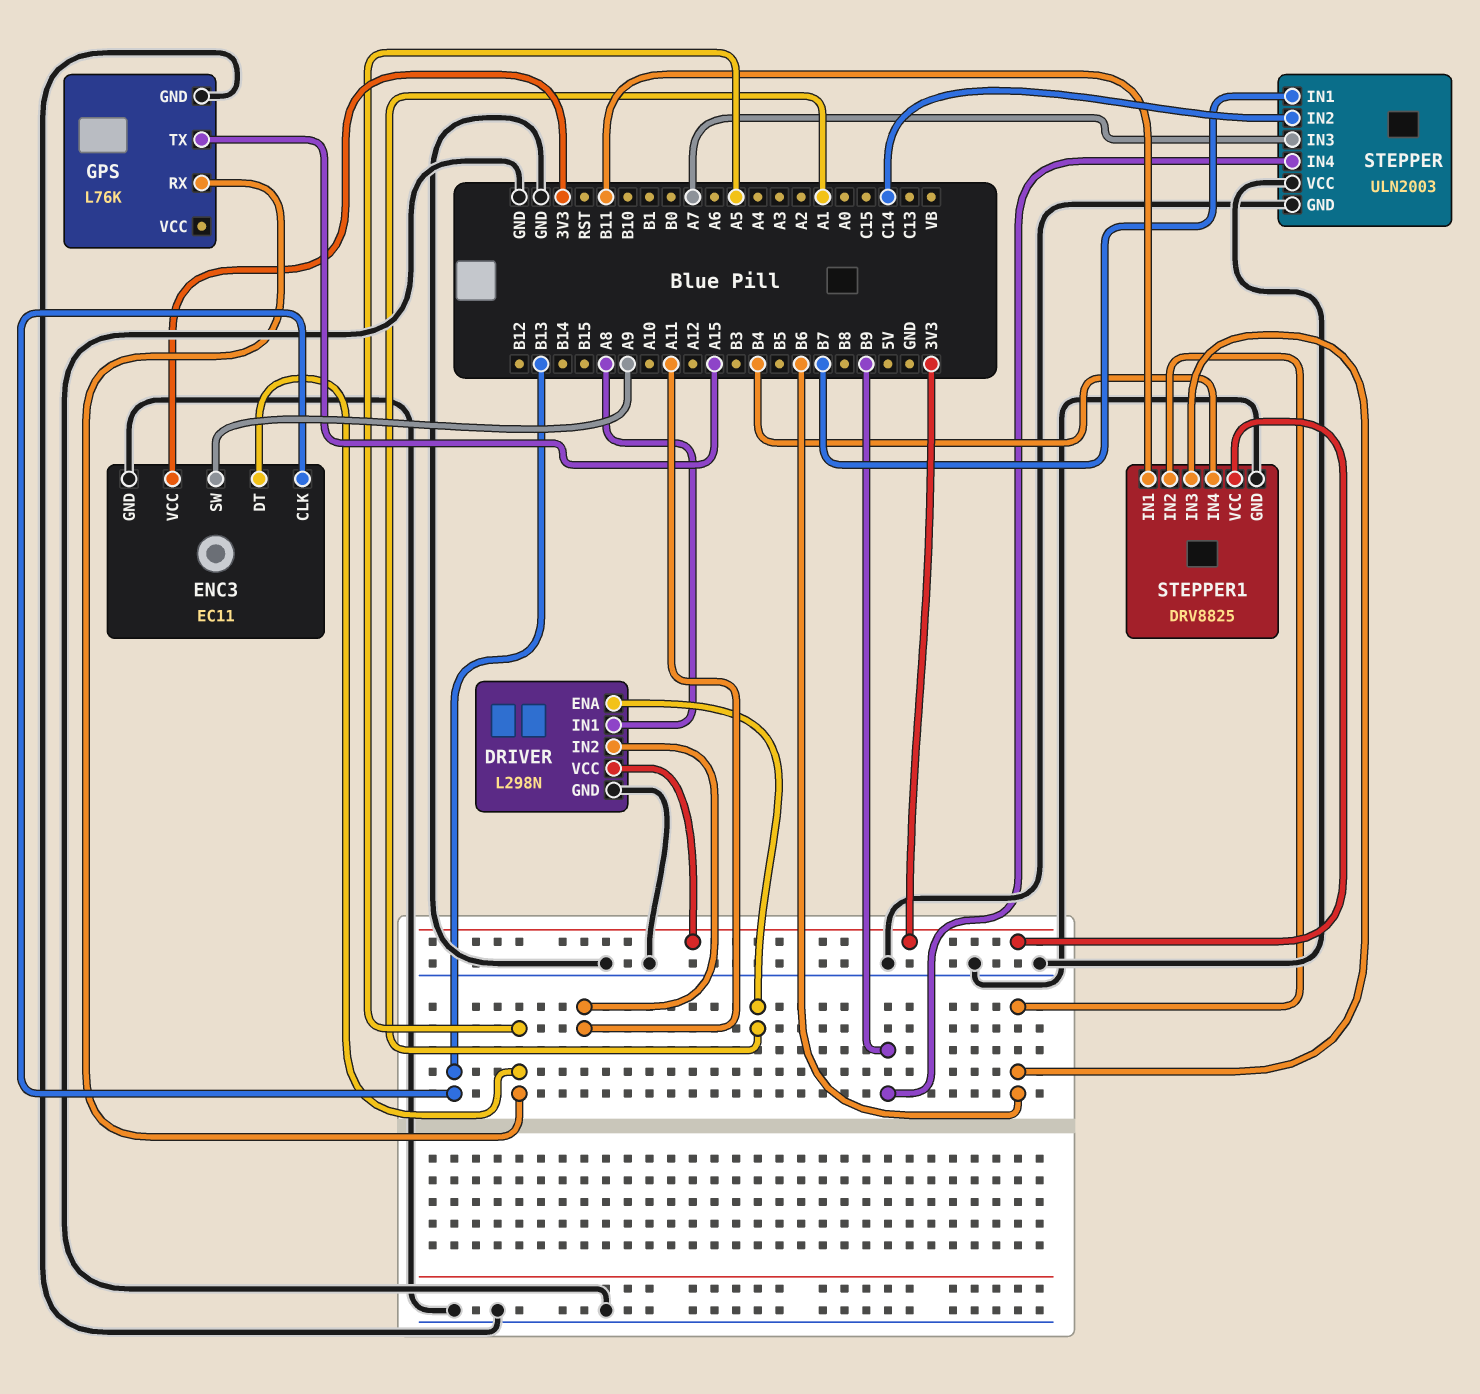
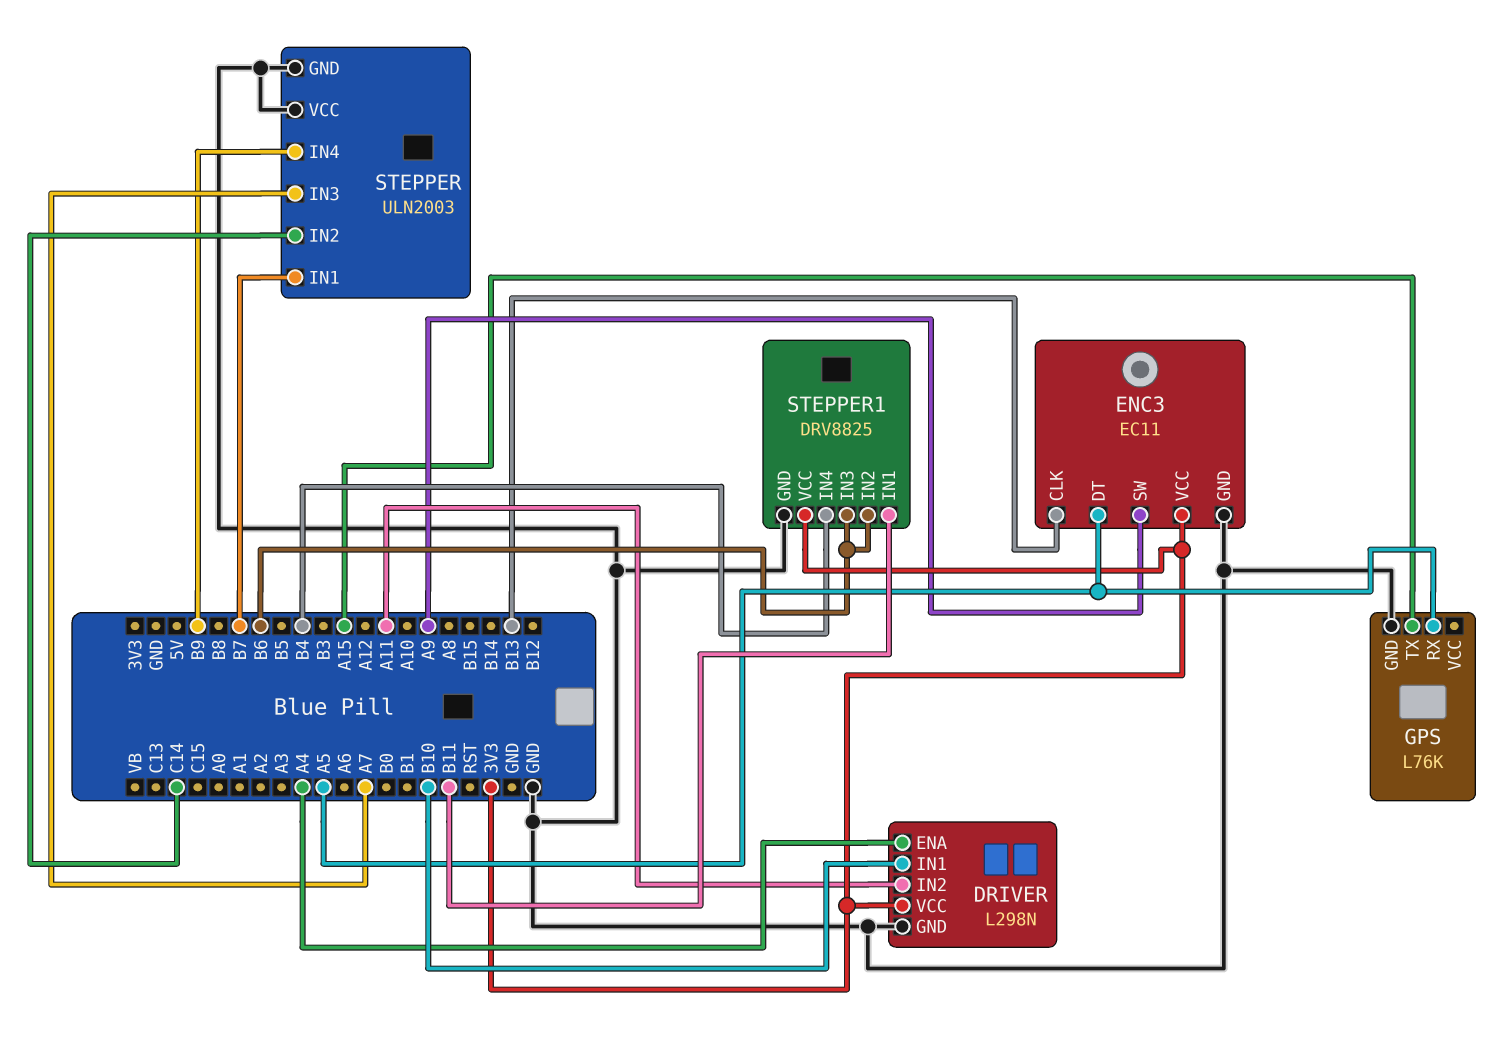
DRIVER pin ENA: A1 -> A4
DRIVER pin IN1: A8 -> B10

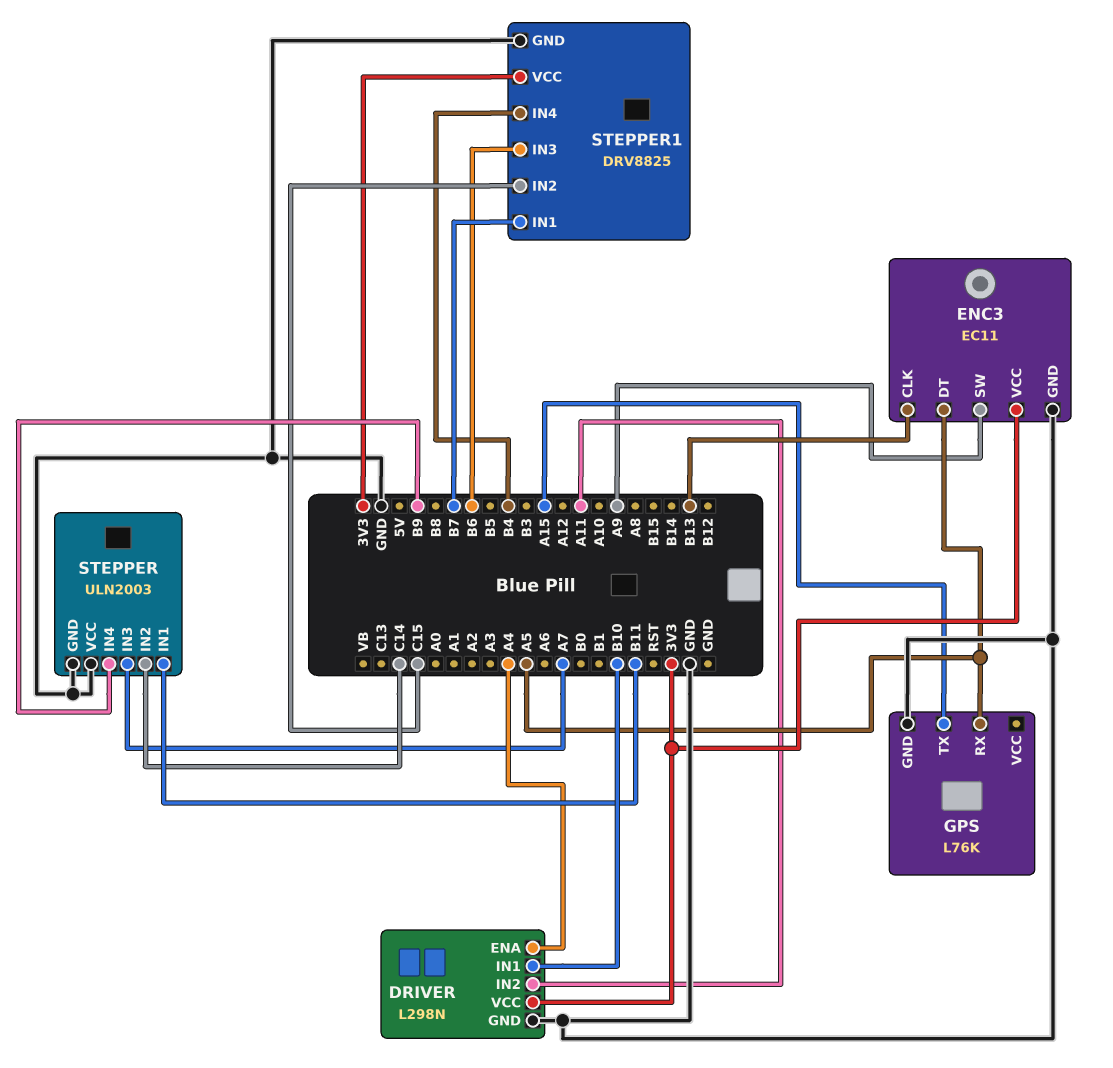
STEPPER pin IN1: B7 -> B11
STEPPER1 pin IN1: B11 -> B7
STEPPER1 pin IN2: B6 -> C15

